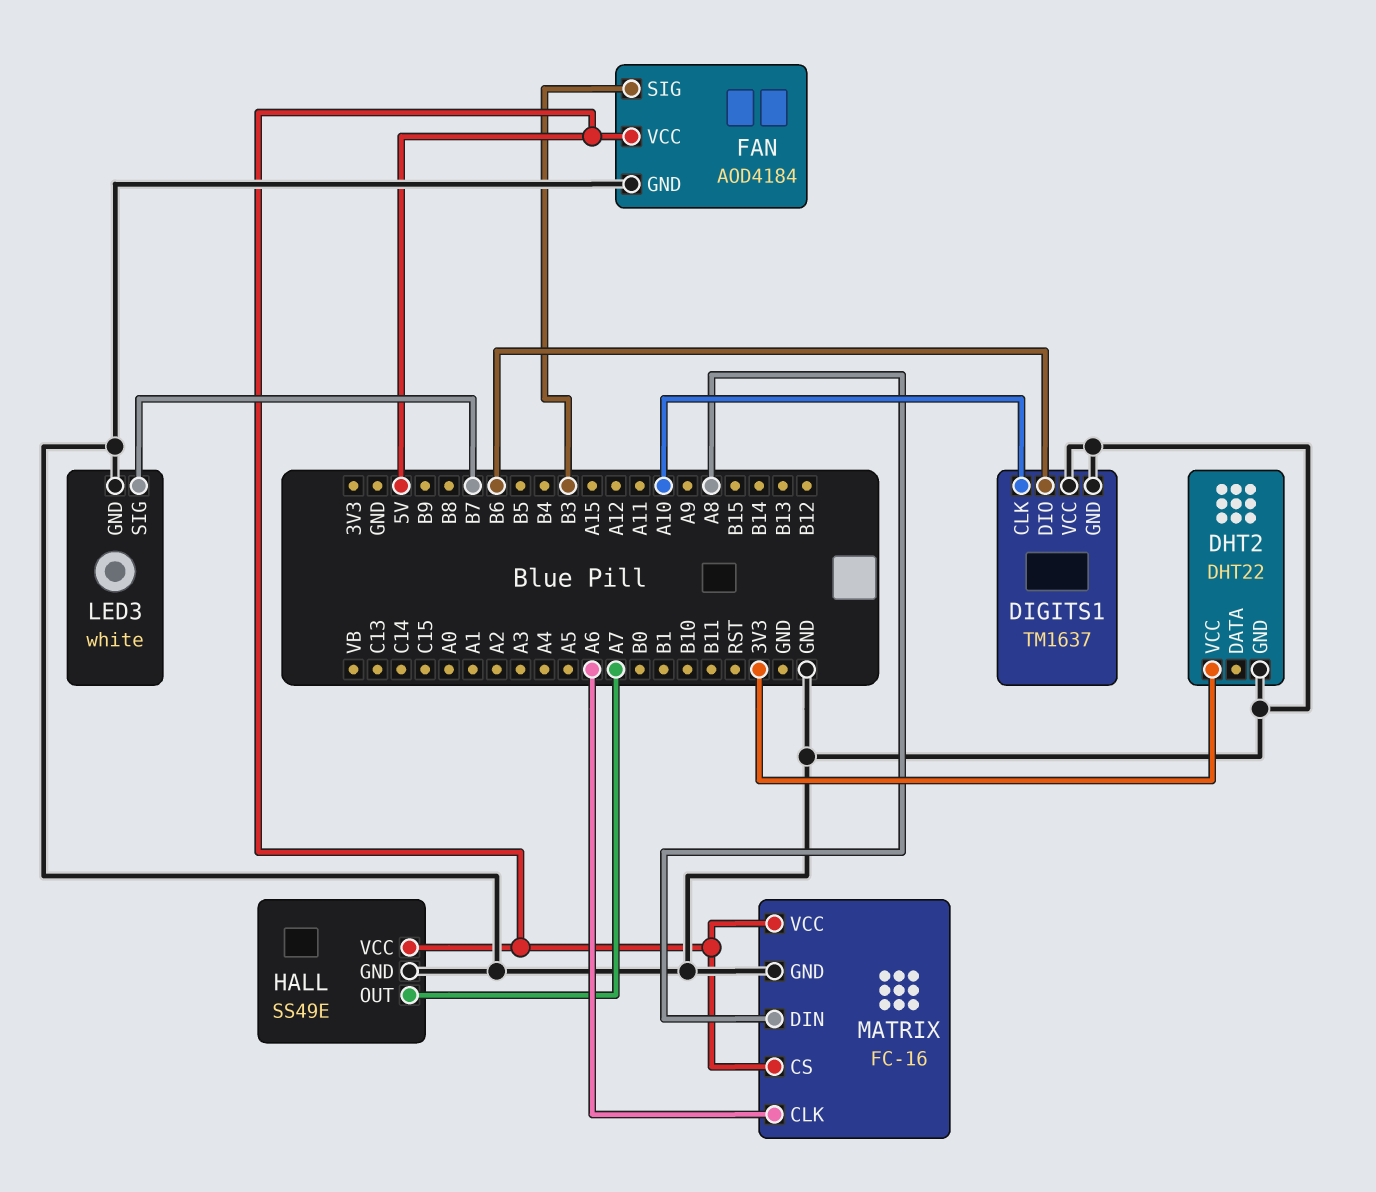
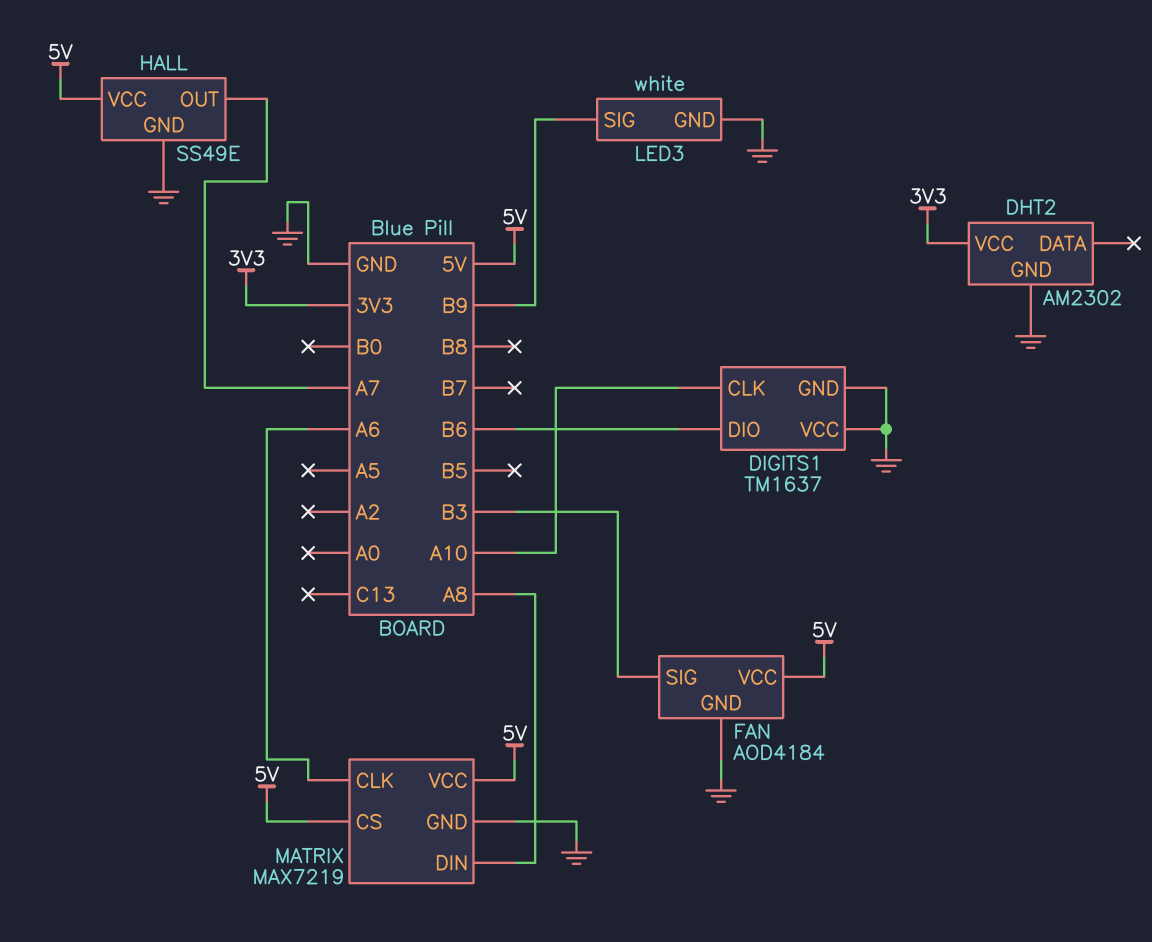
DHT2: DHT22 -> AM2302
LED3 pin SIG: B7 -> B9
MATRIX: FC-16 -> MAX7219

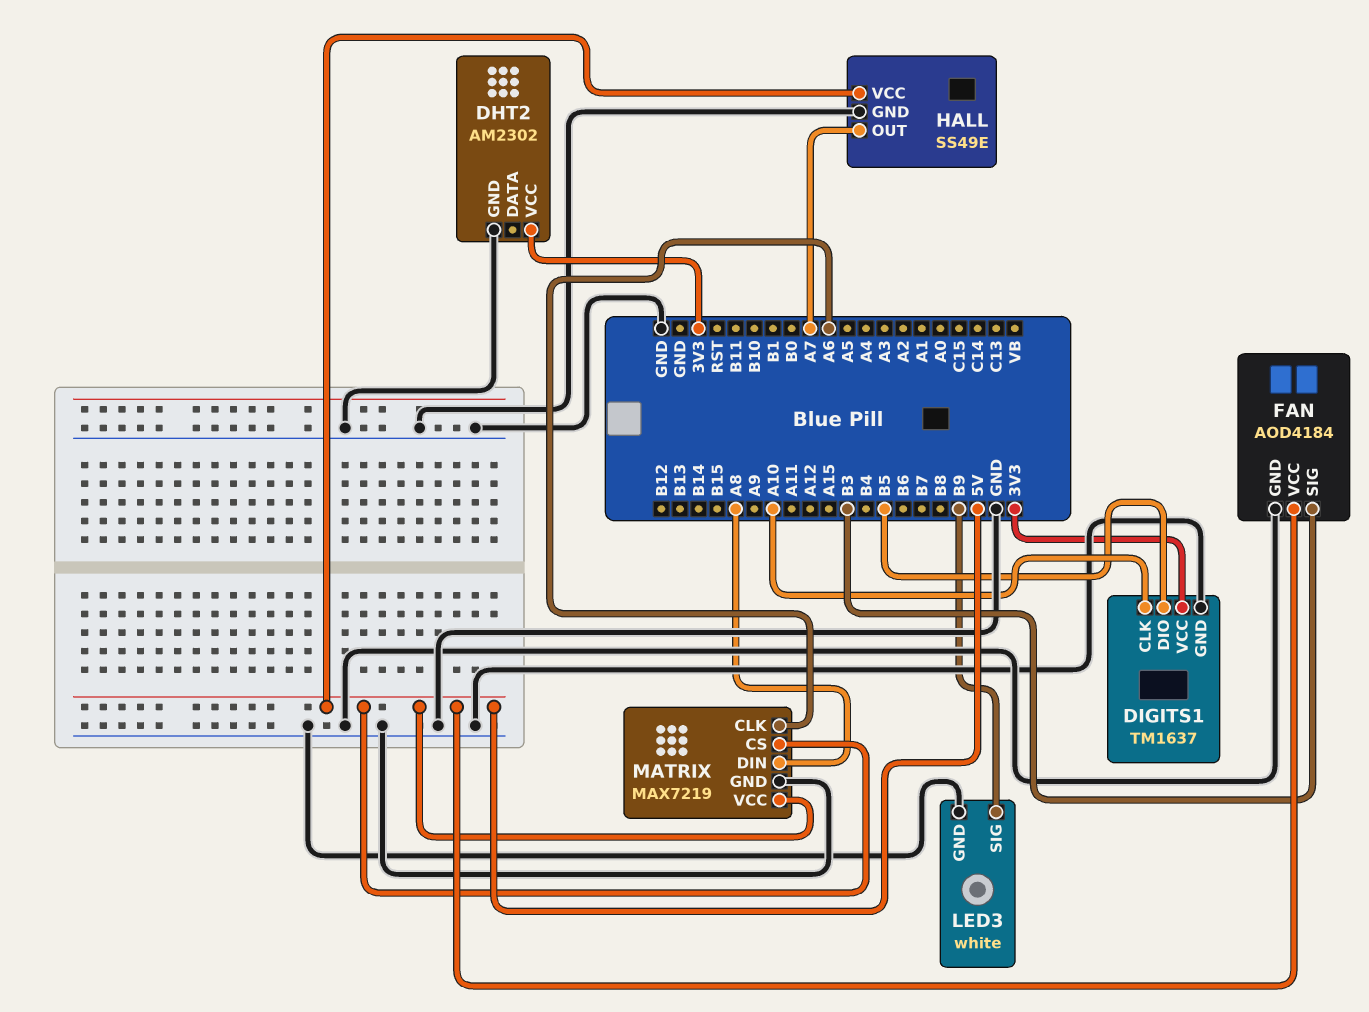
DIGITS1 pin DIO: B6 -> B5
DIGITS1 pin VCC: GND -> 3V3

